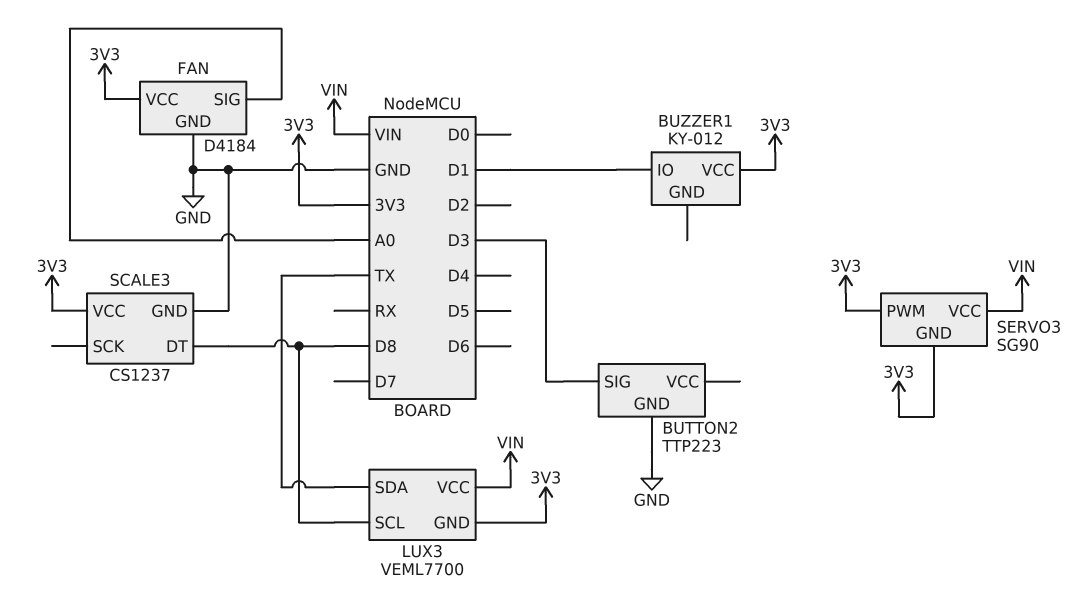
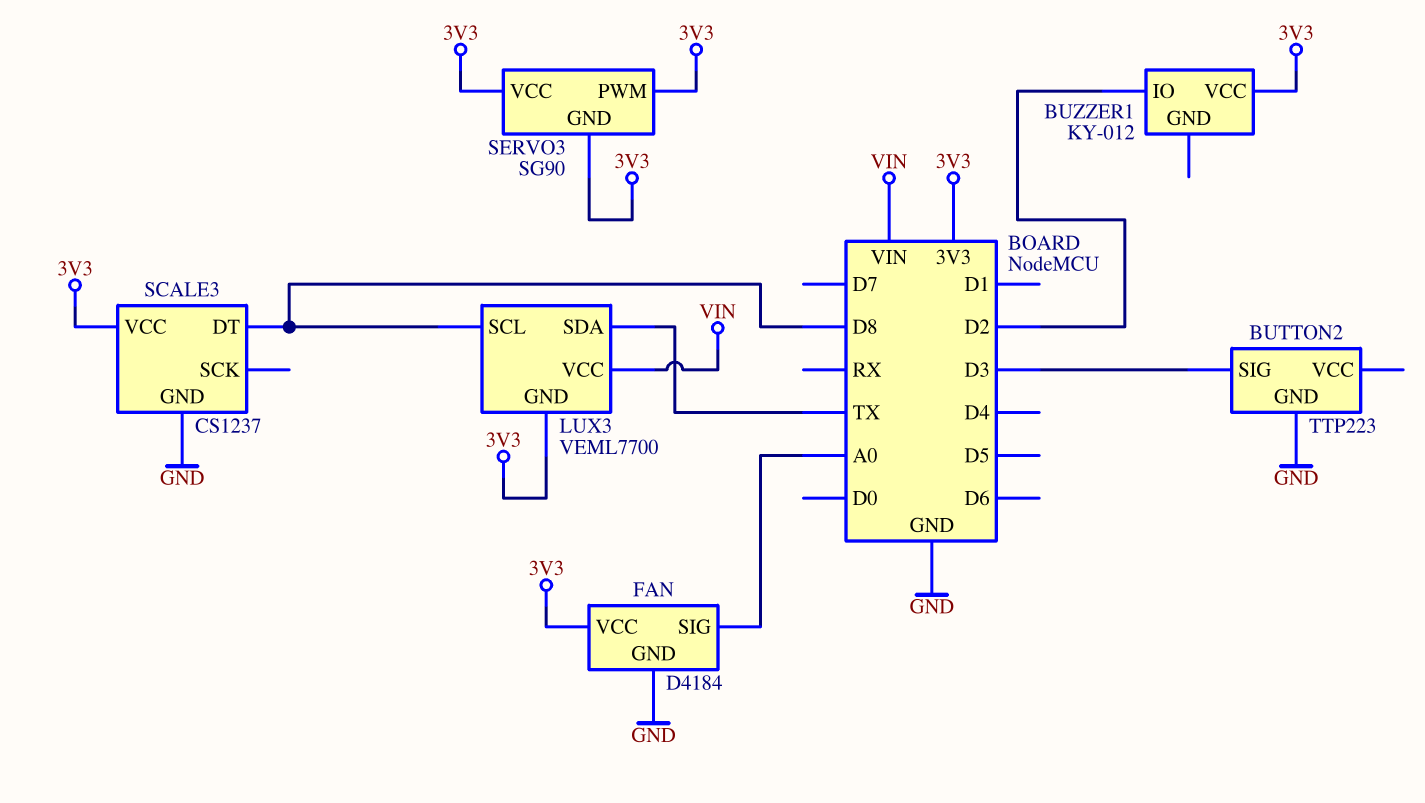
BUZZER1 pin IO: D1 -> D2
SERVO3 pin VCC: VIN -> 3V3

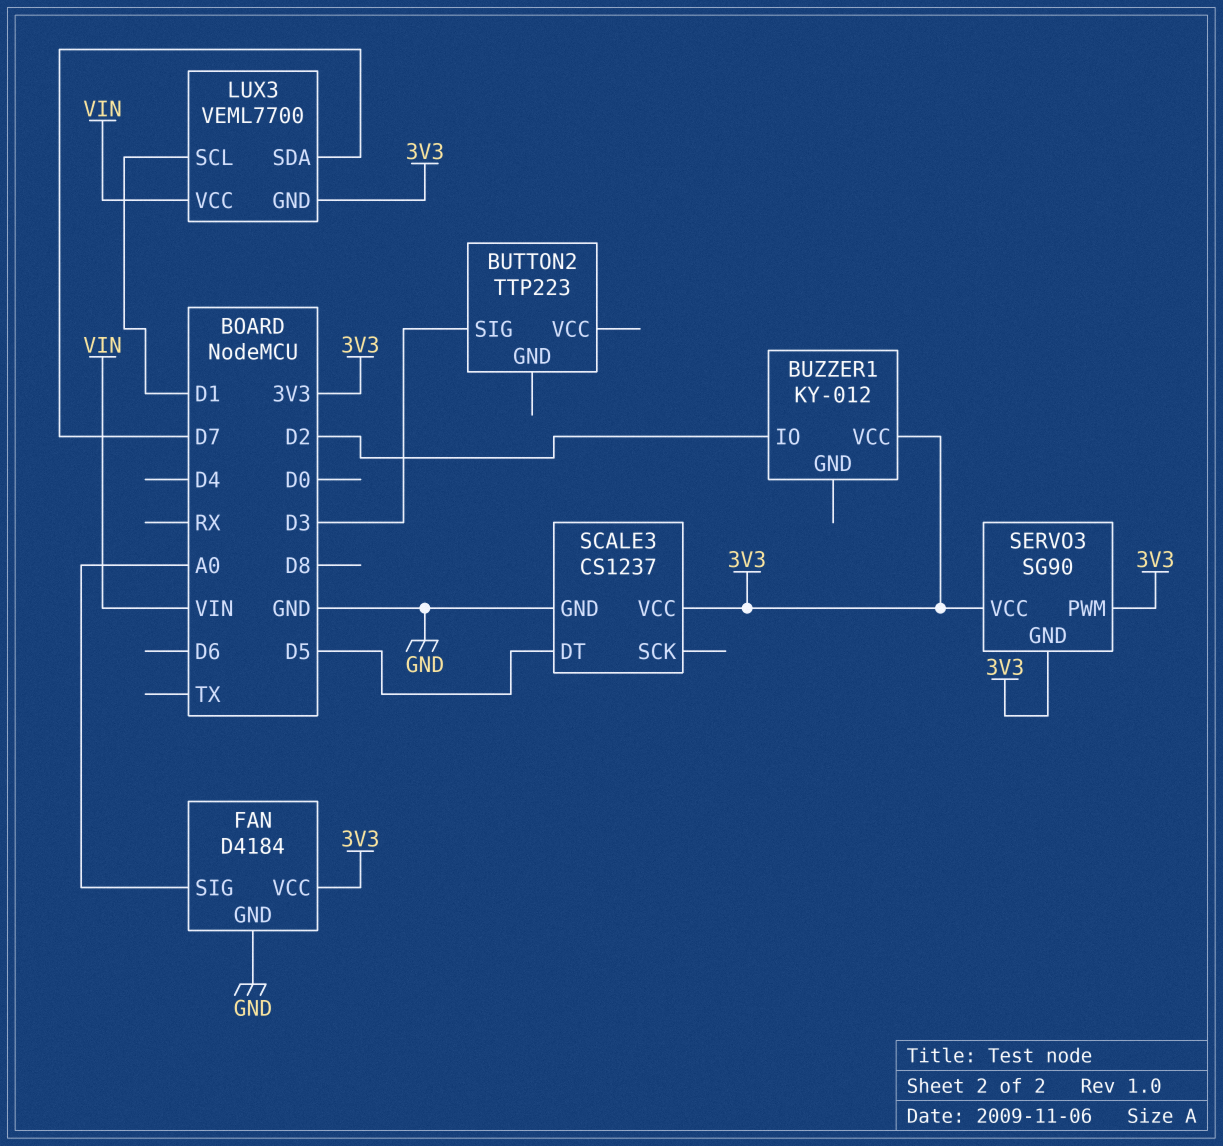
BUTTON2 pin GND: GND -> none
LUX3 pin SCL: D8 -> D1
LUX3 pin SDA: TX -> D7
SCALE3 pin DT: D8 -> D5

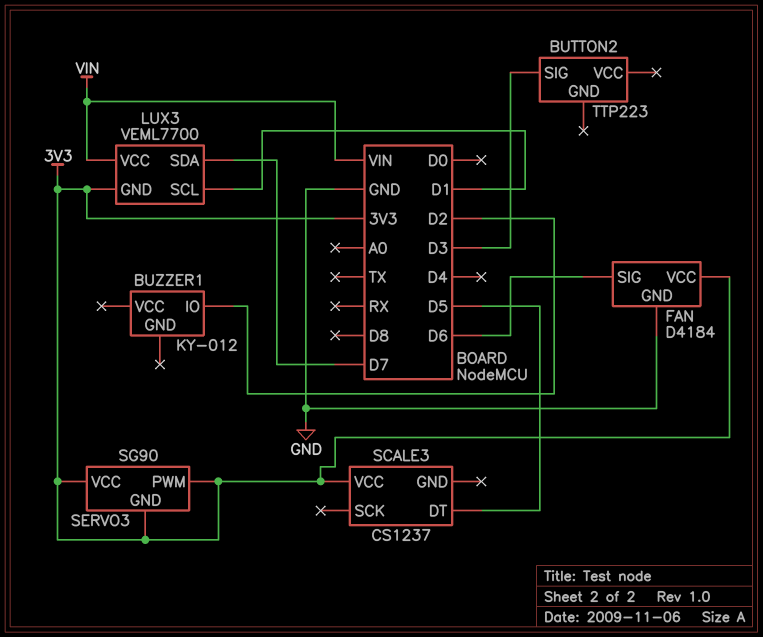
BUZZER1 pin VCC: 3V3 -> none
FAN pin SIG: A0 -> D6
SCALE3 pin GND: GND -> none

